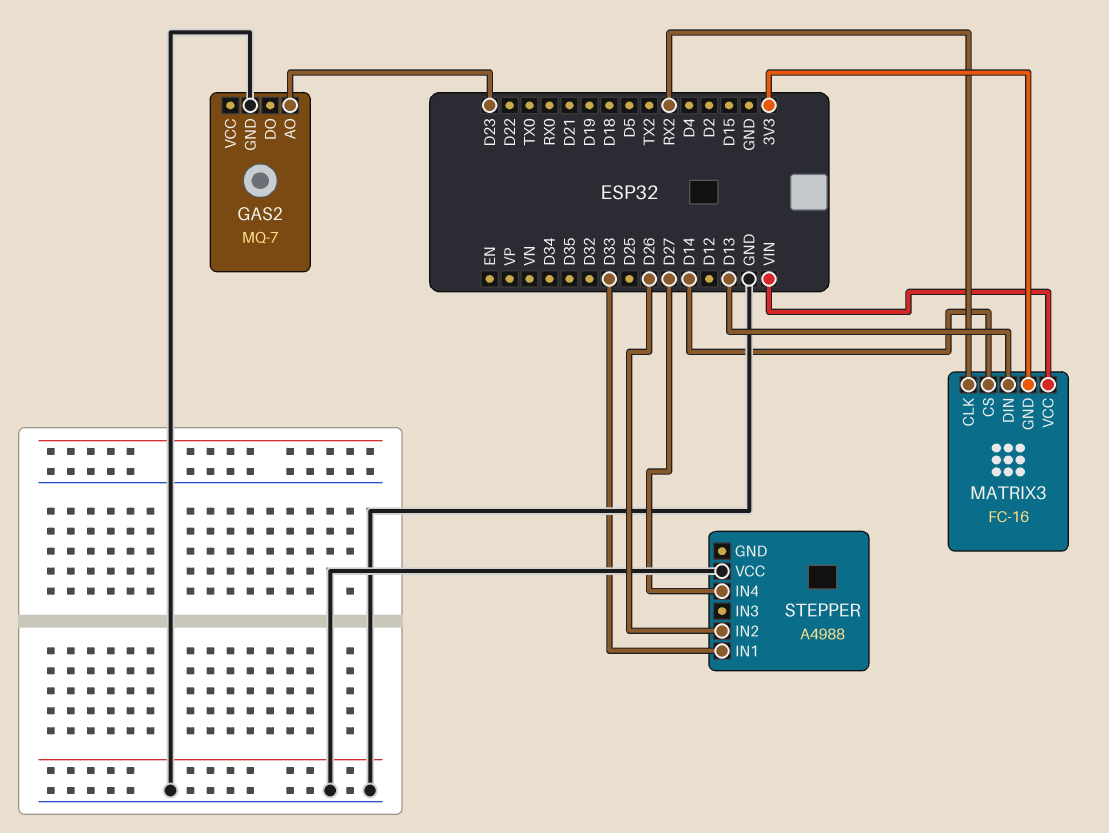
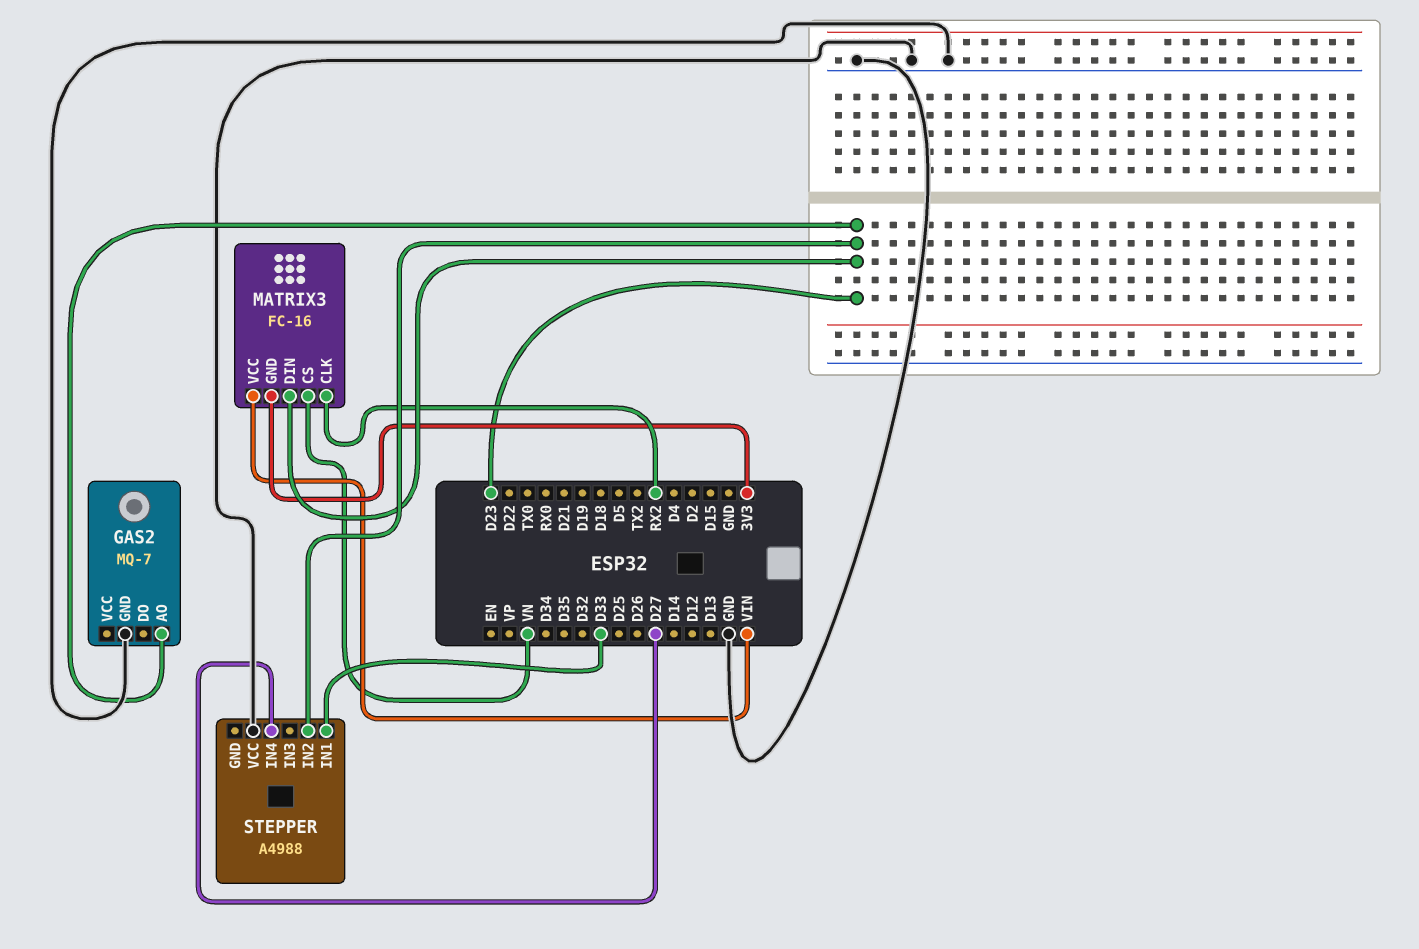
MATRIX3 pin CS: D14 -> VN
MATRIX3 pin DIN: D13 -> D23
STEPPER pin IN2: D26 -> D23

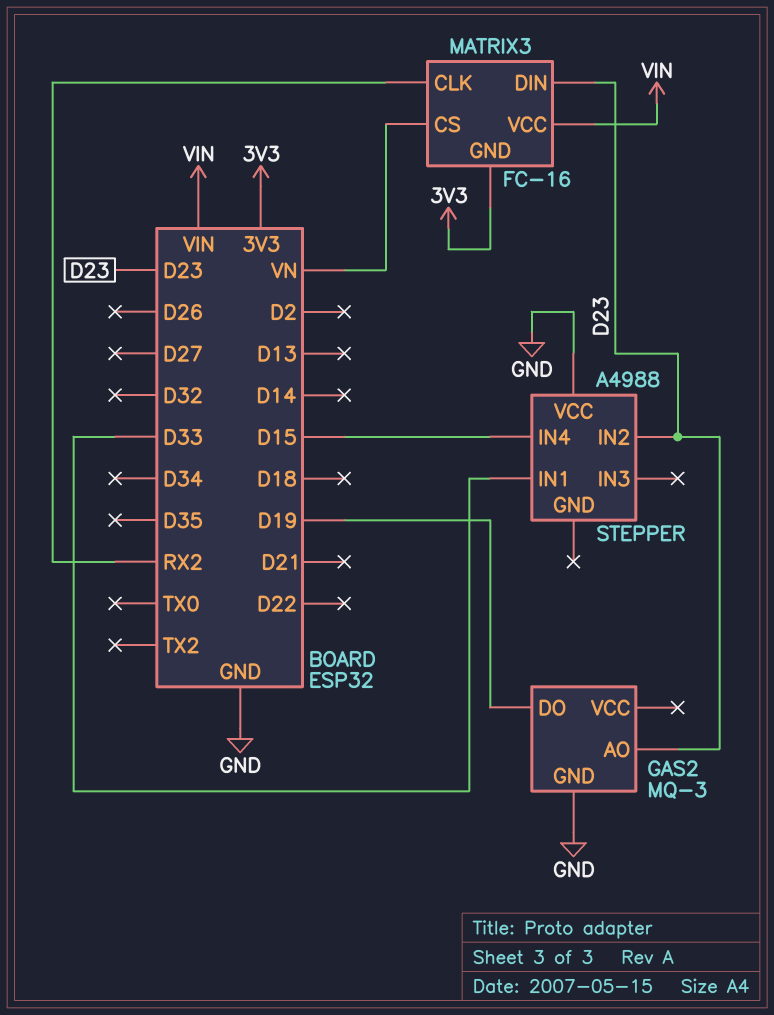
GAS2: MQ-7 -> MQ-3
GAS2 pin DO: none -> D19
STEPPER pin IN4: D27 -> D15

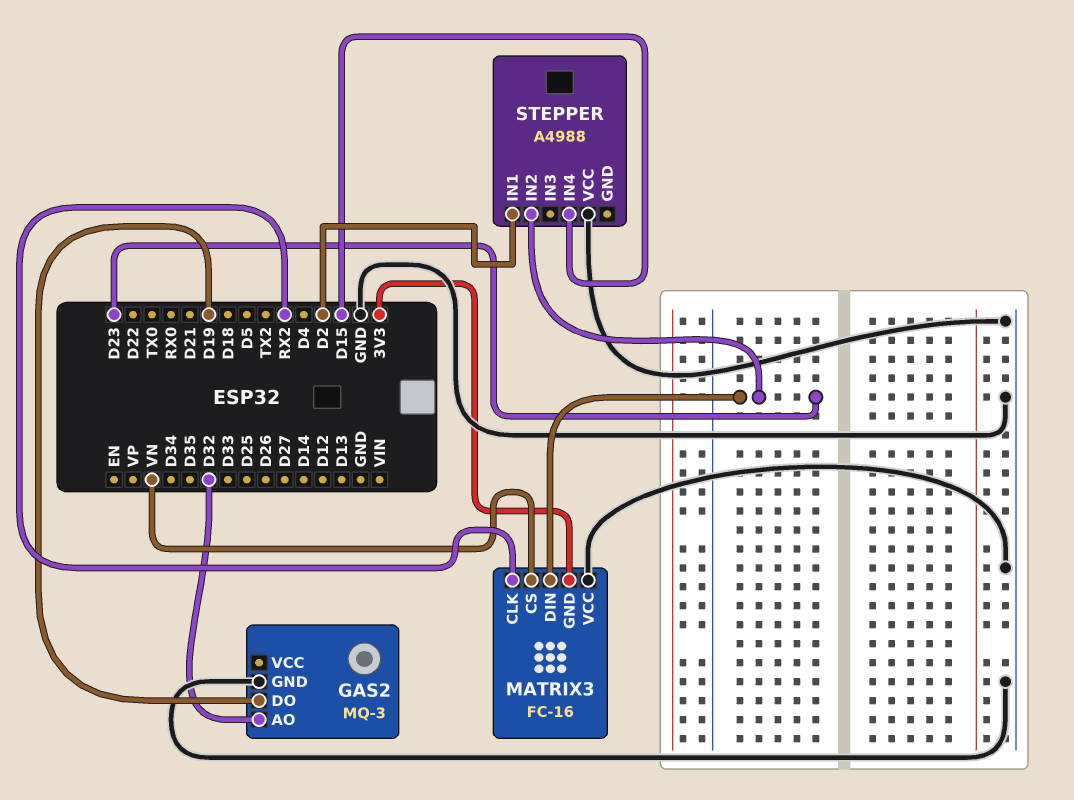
GAS2 pin AO: D23 -> D32
MATRIX3 pin VCC: VIN -> GND
STEPPER pin IN1: D33 -> D2

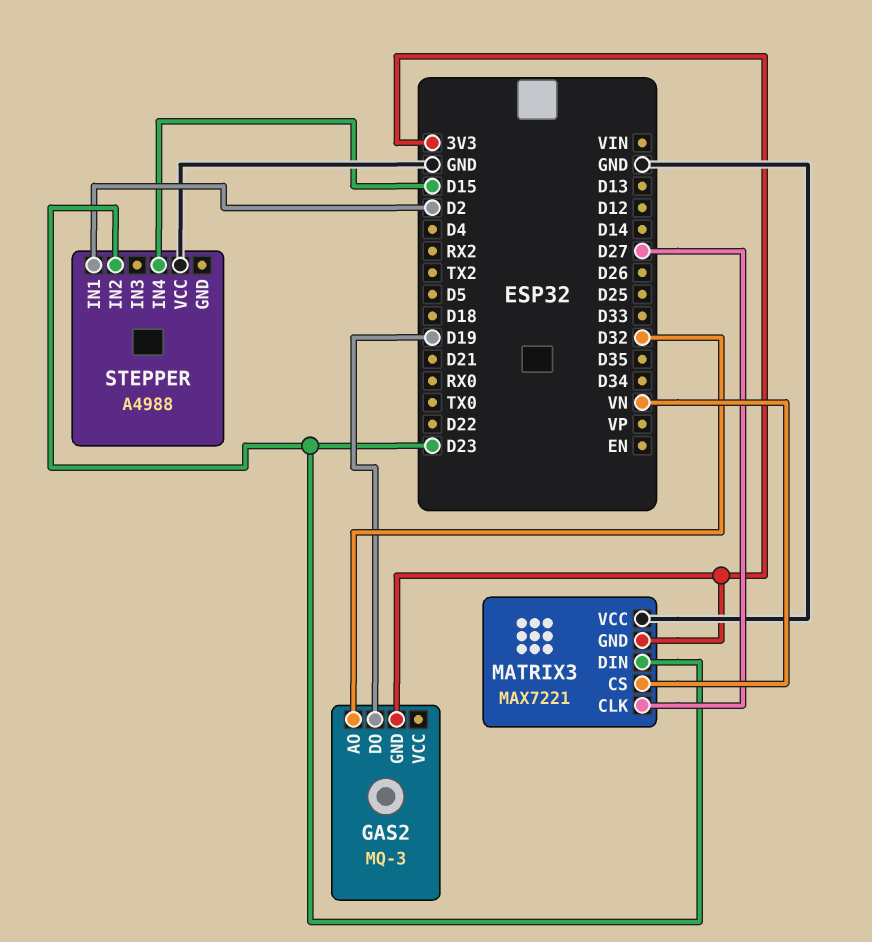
GAS2 pin GND: GND -> 3V3
MATRIX3: FC-16 -> MAX7221
MATRIX3 pin CLK: RX2 -> D27

